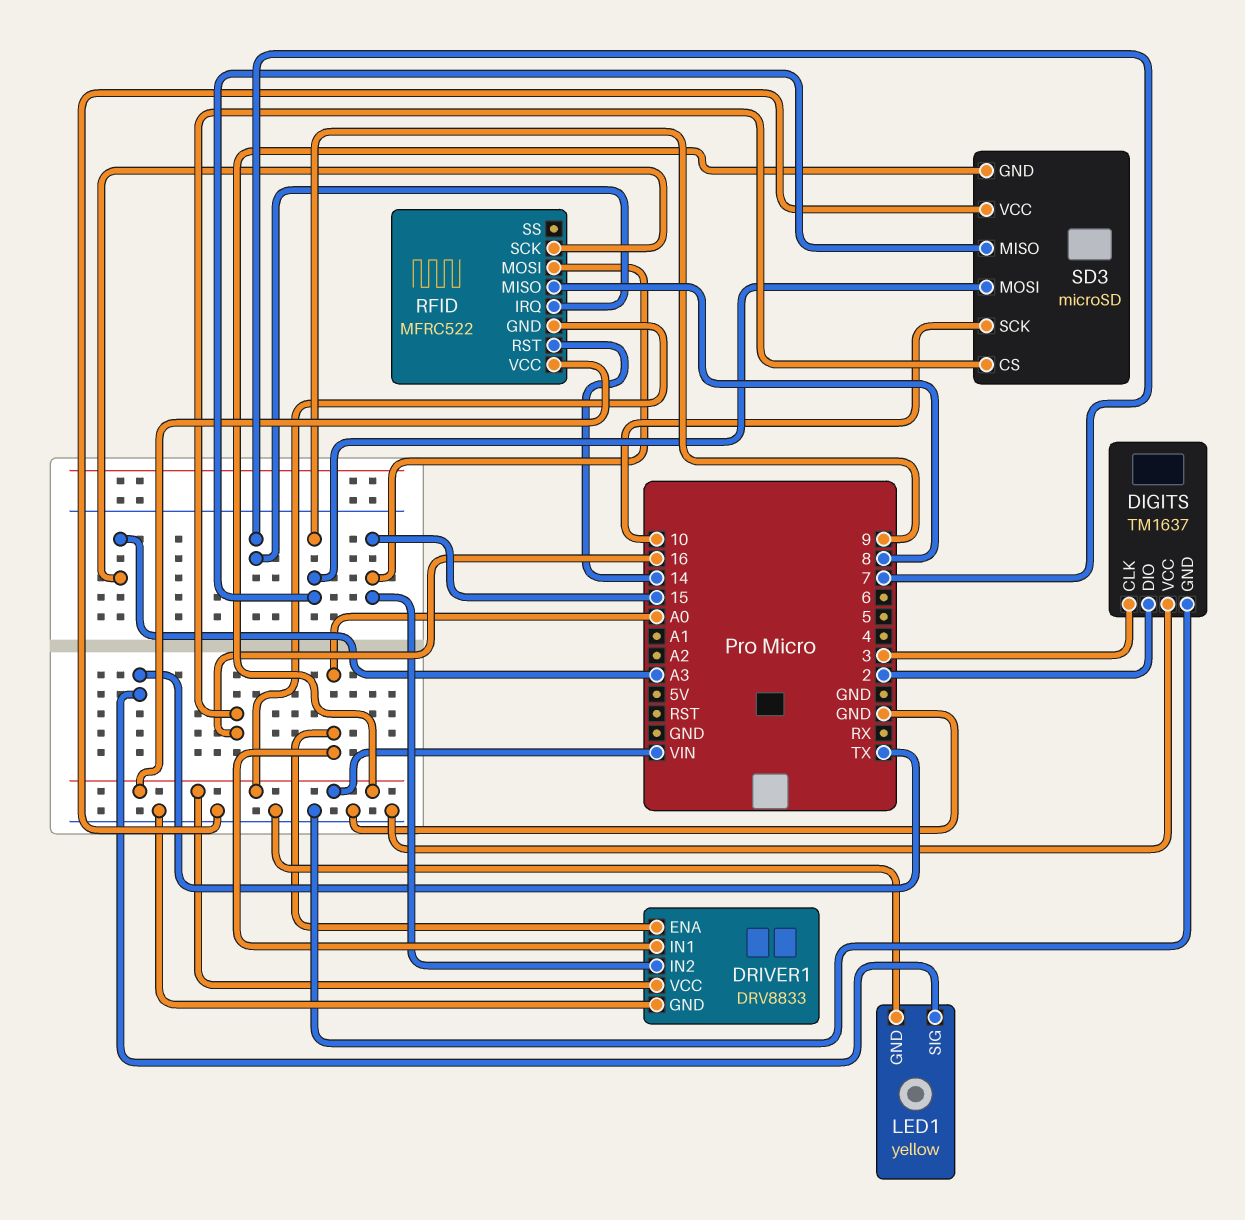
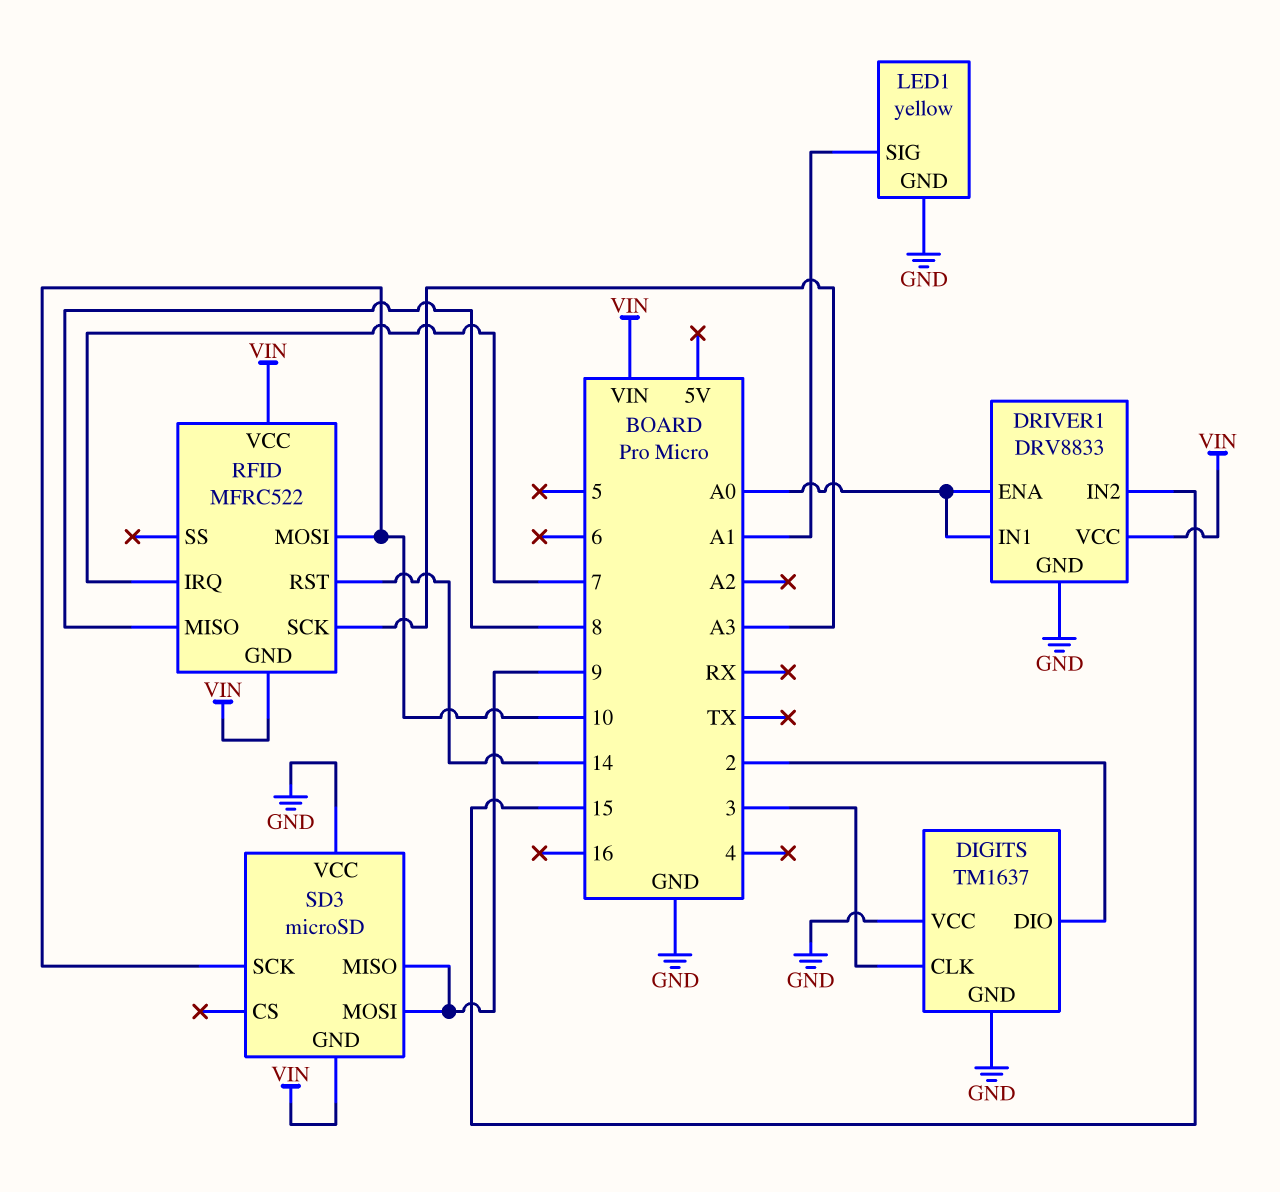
LED1 pin SIG: TX -> A1
RFID pin MOSI: 15 -> 10
SD3 pin CS: 16 -> none

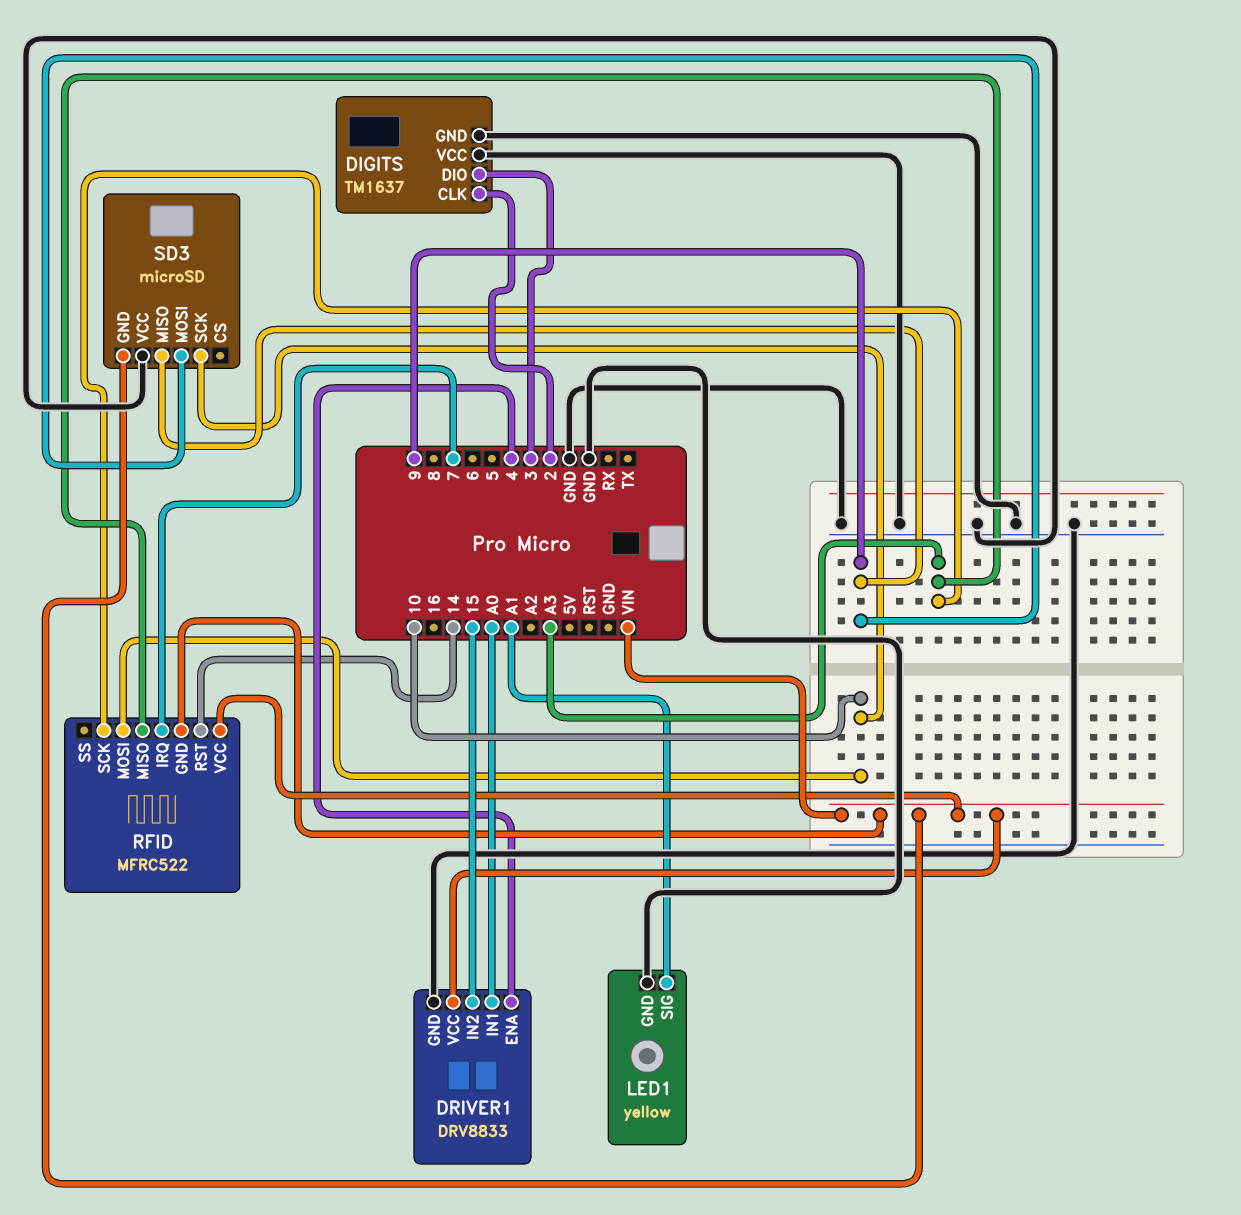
DIGITS pin CLK: 3 -> 2
DIGITS pin DIO: 2 -> 3
DRIVER1 pin ENA: A0 -> 4
RFID pin MISO: 8 -> A3

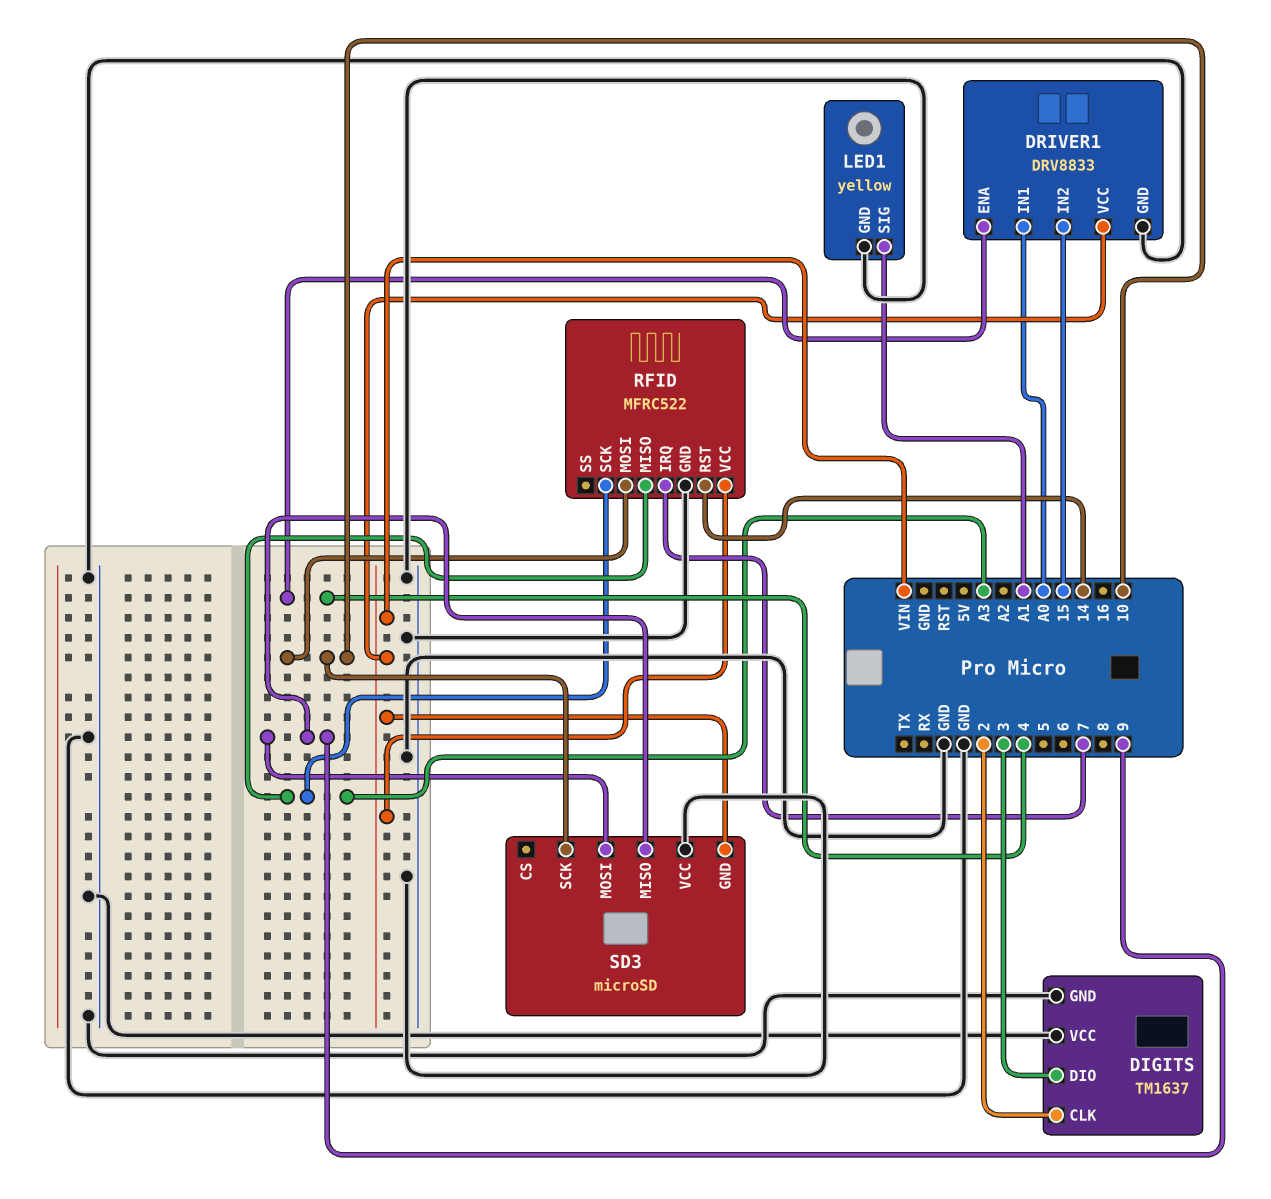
RFID pin GND: VIN -> GND

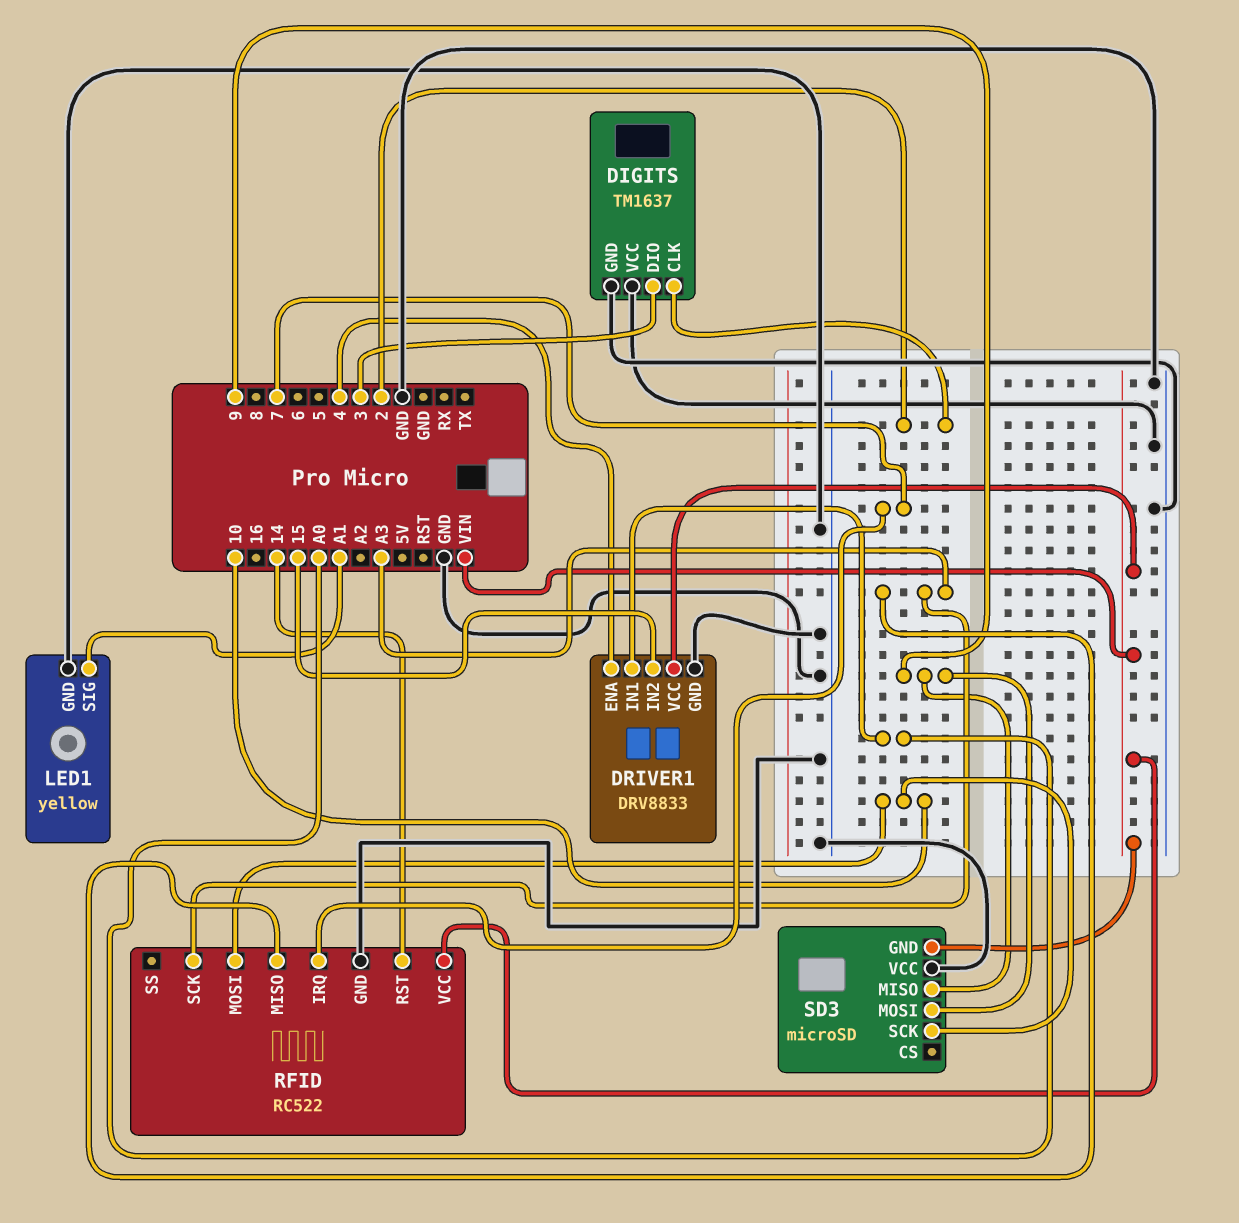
RFID: MFRC522 -> RC522

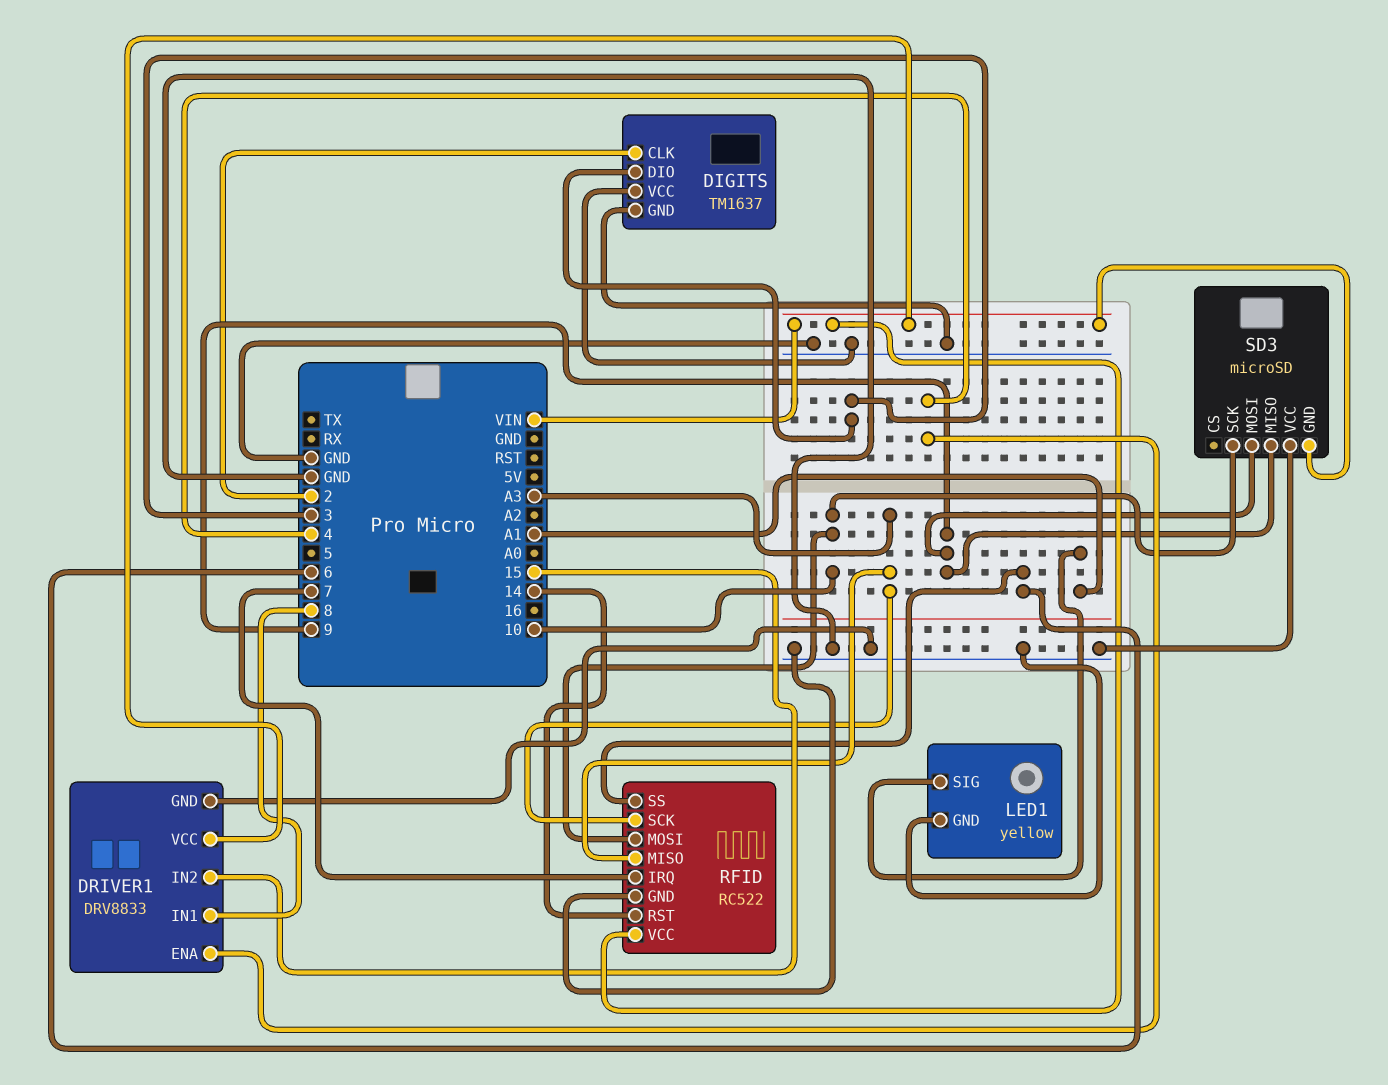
DRIVER1 pin IN1: A0 -> 8
RFID pin SS: none -> 6

